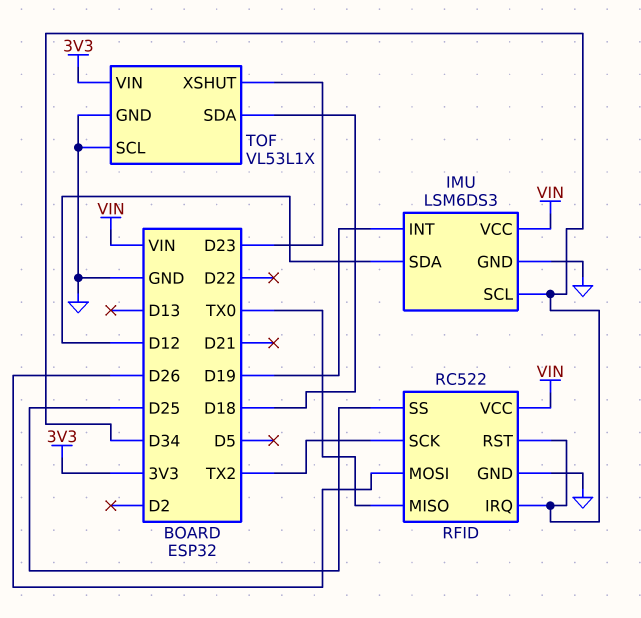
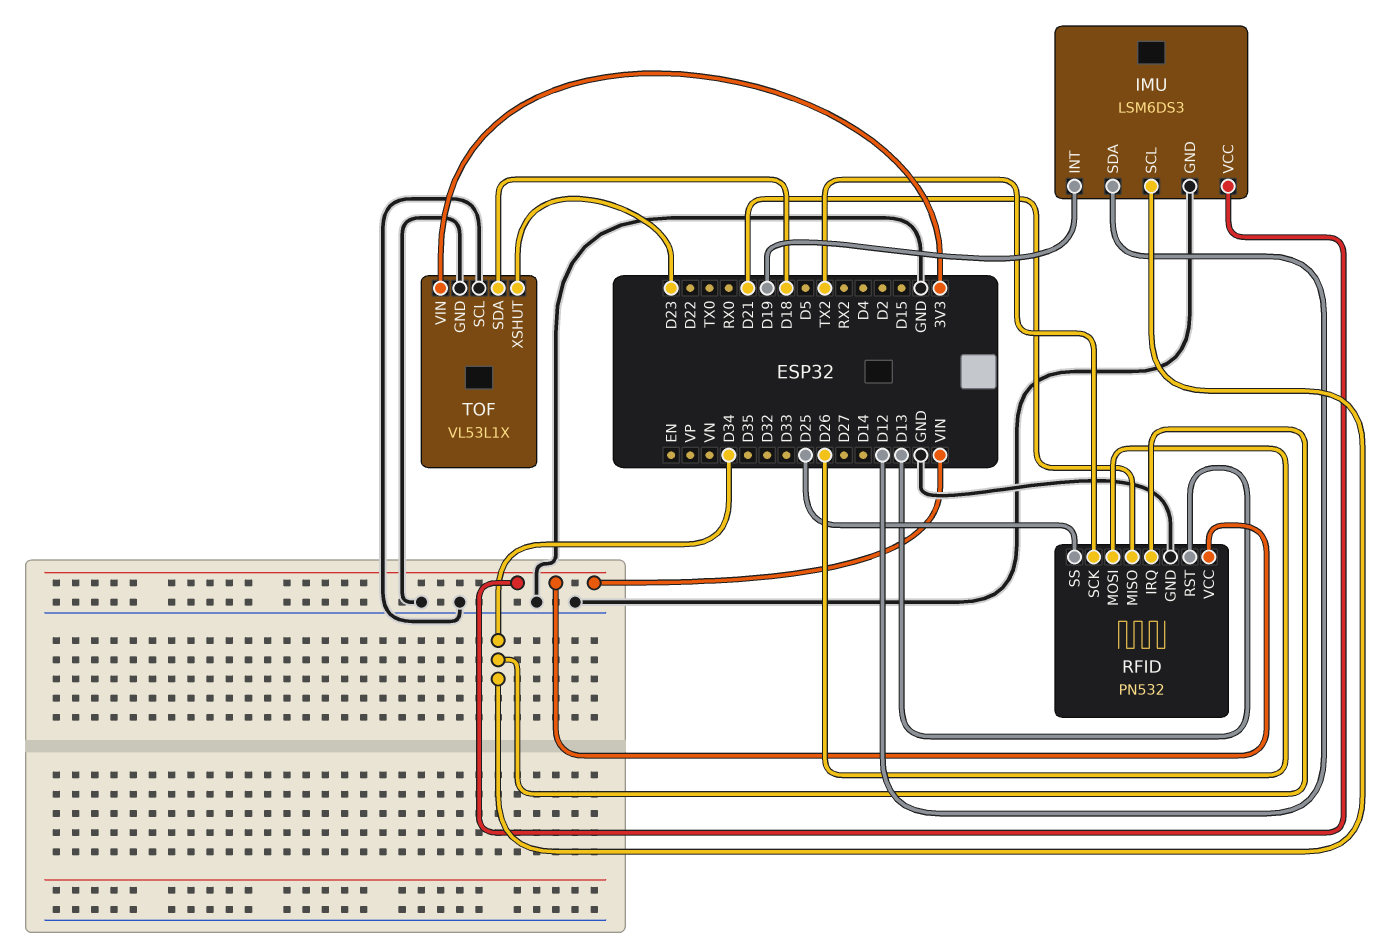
RFID: RC522 -> PN532
RFID pin MISO: TX0 -> D21
RFID pin RST: D34 -> D13

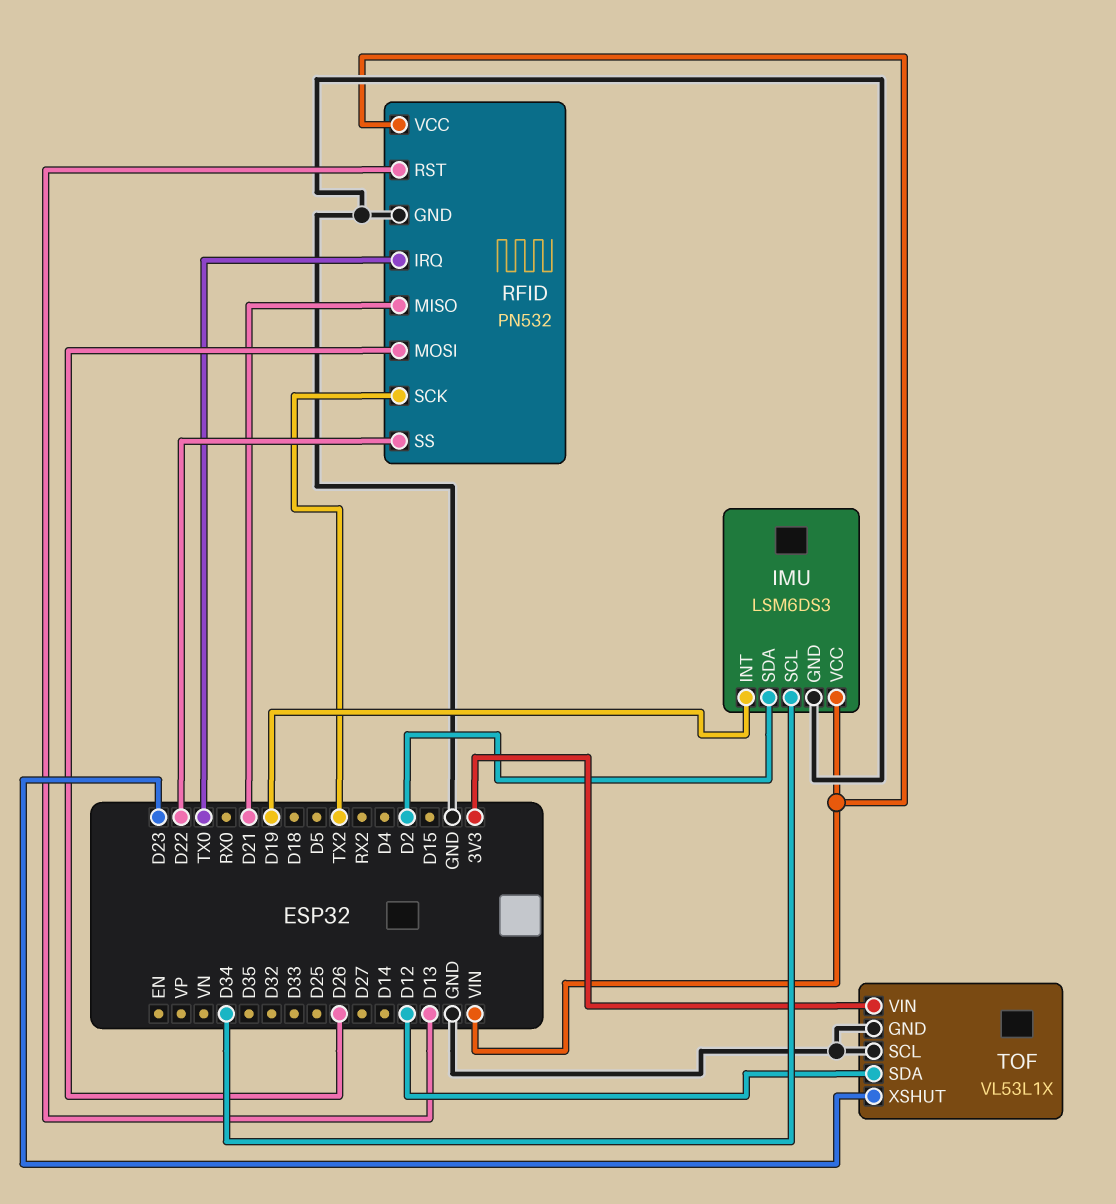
IMU pin SDA: D12 -> D2
RFID pin IRQ: D34 -> TX0
RFID pin SS: D25 -> D22
TOF pin SDA: D18 -> D12

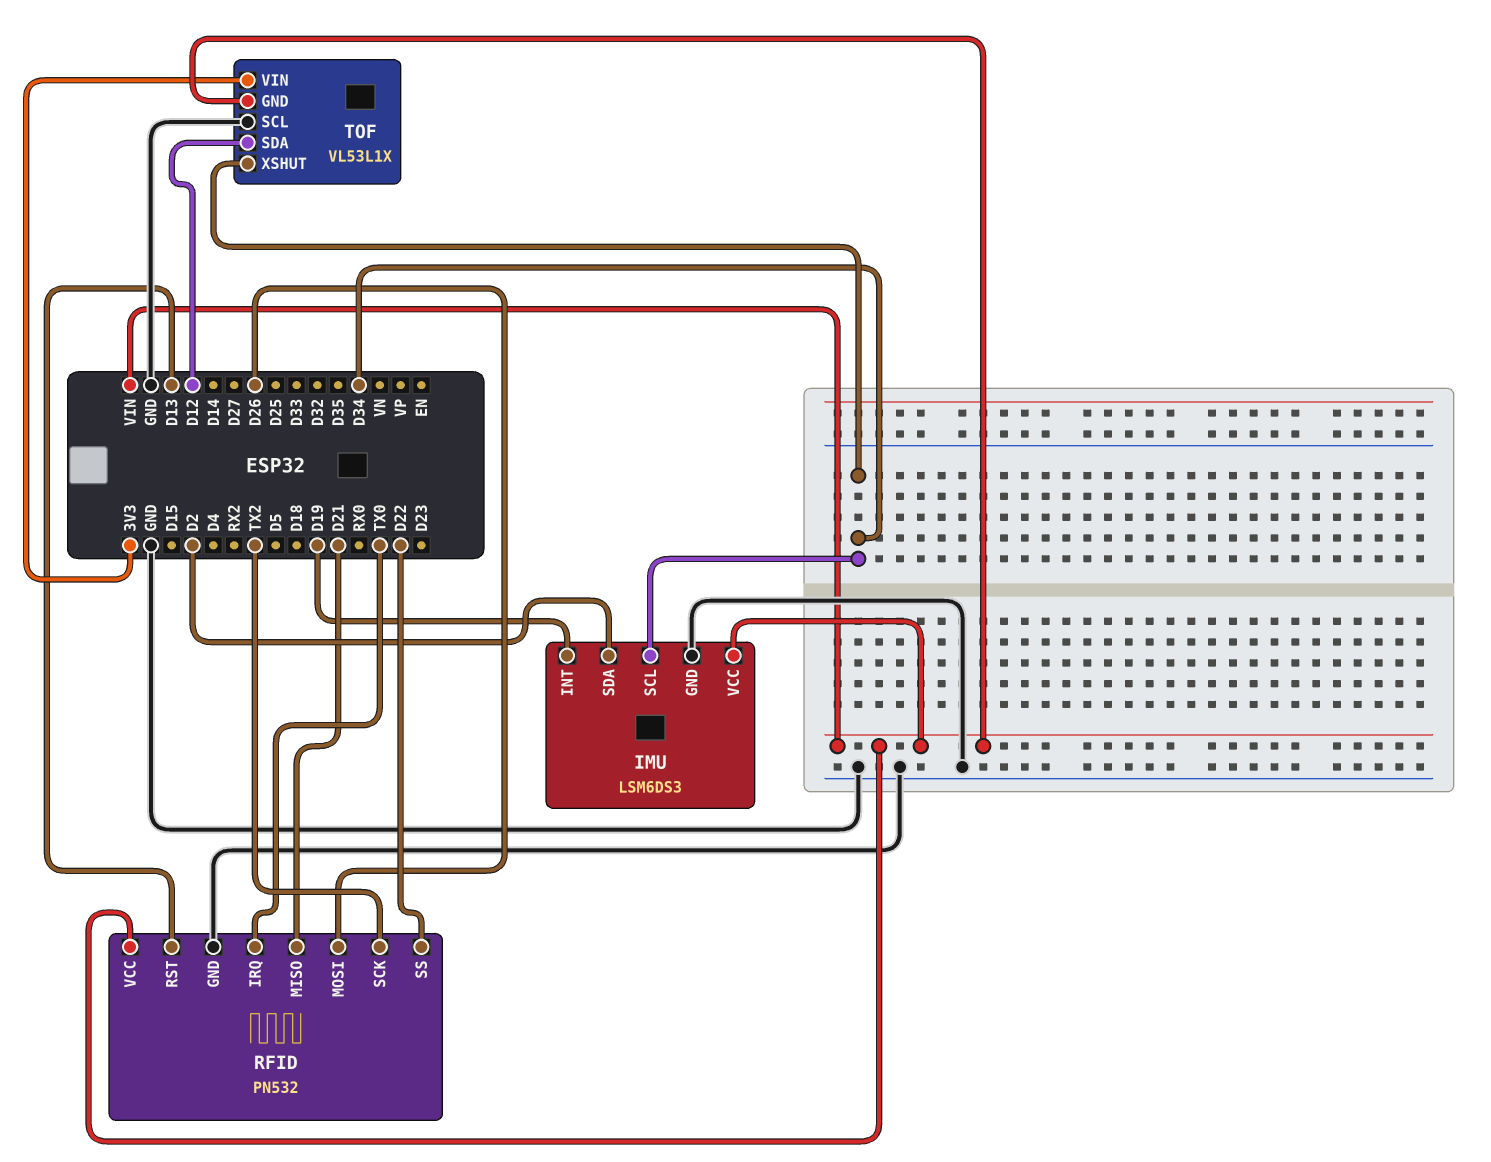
TOF pin GND: GND -> VIN
TOF pin XSHUT: D23 -> D34

